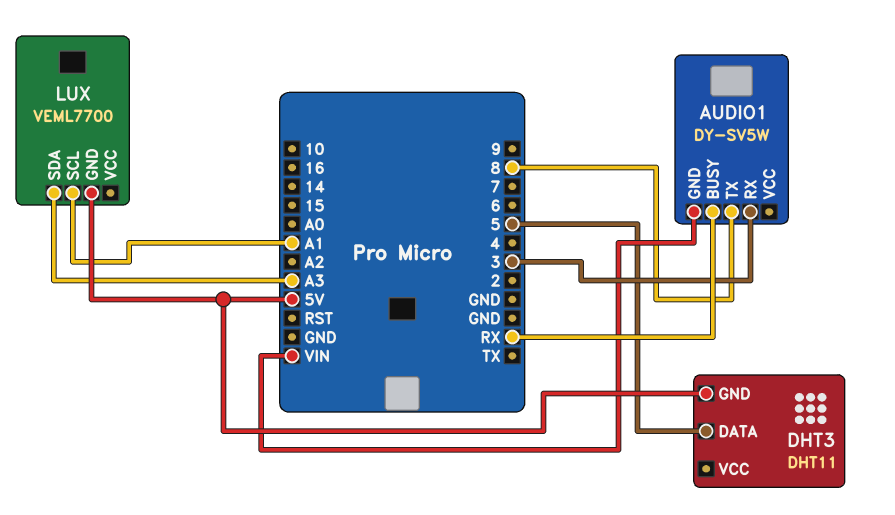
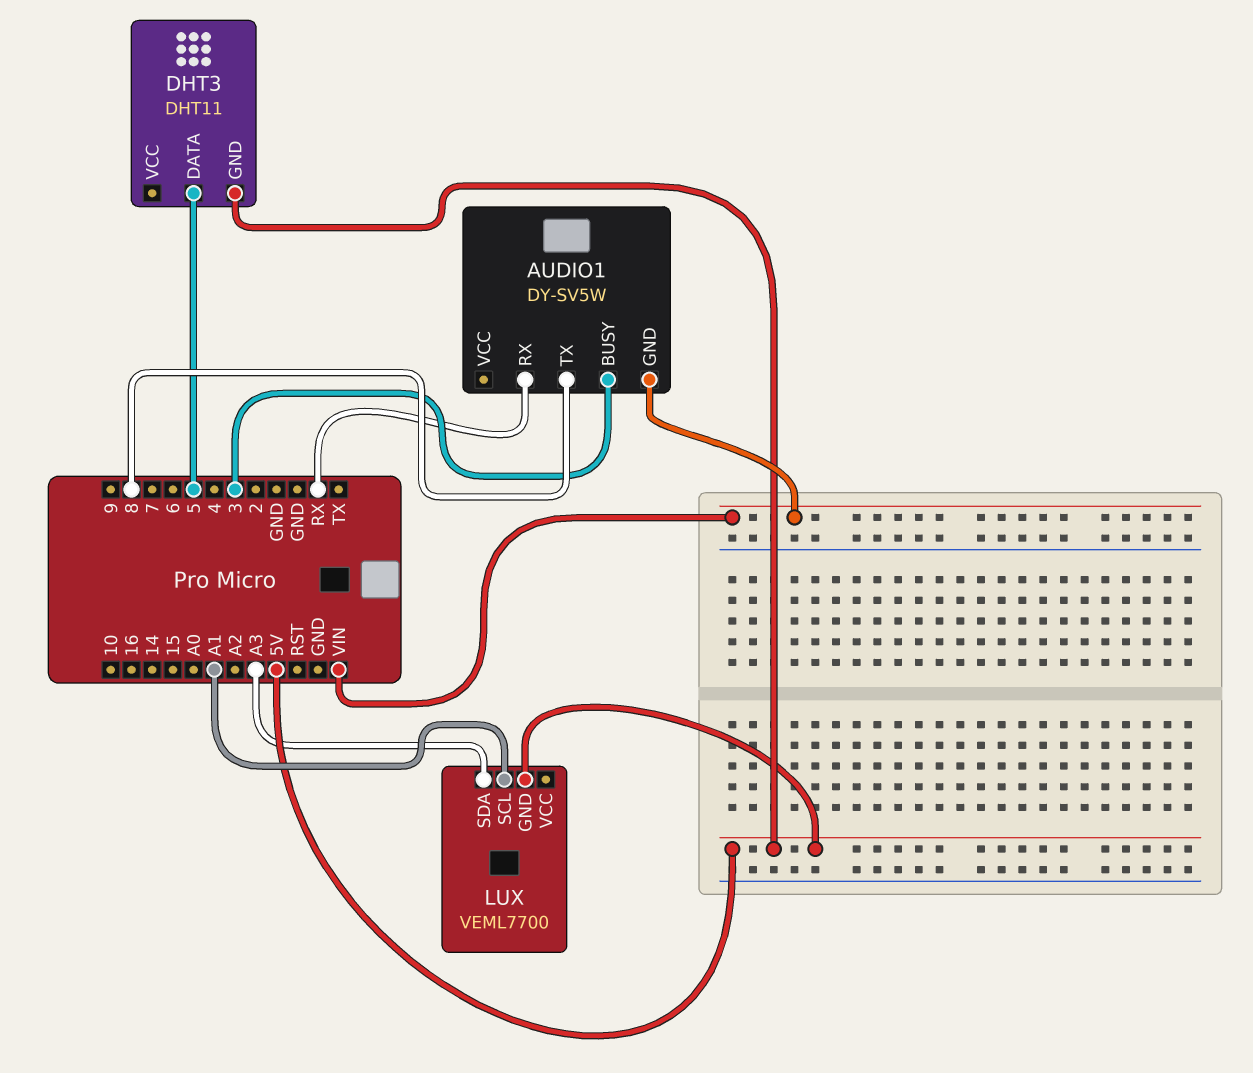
AUDIO1 pin BUSY: RX -> 3
AUDIO1 pin RX: 3 -> RX

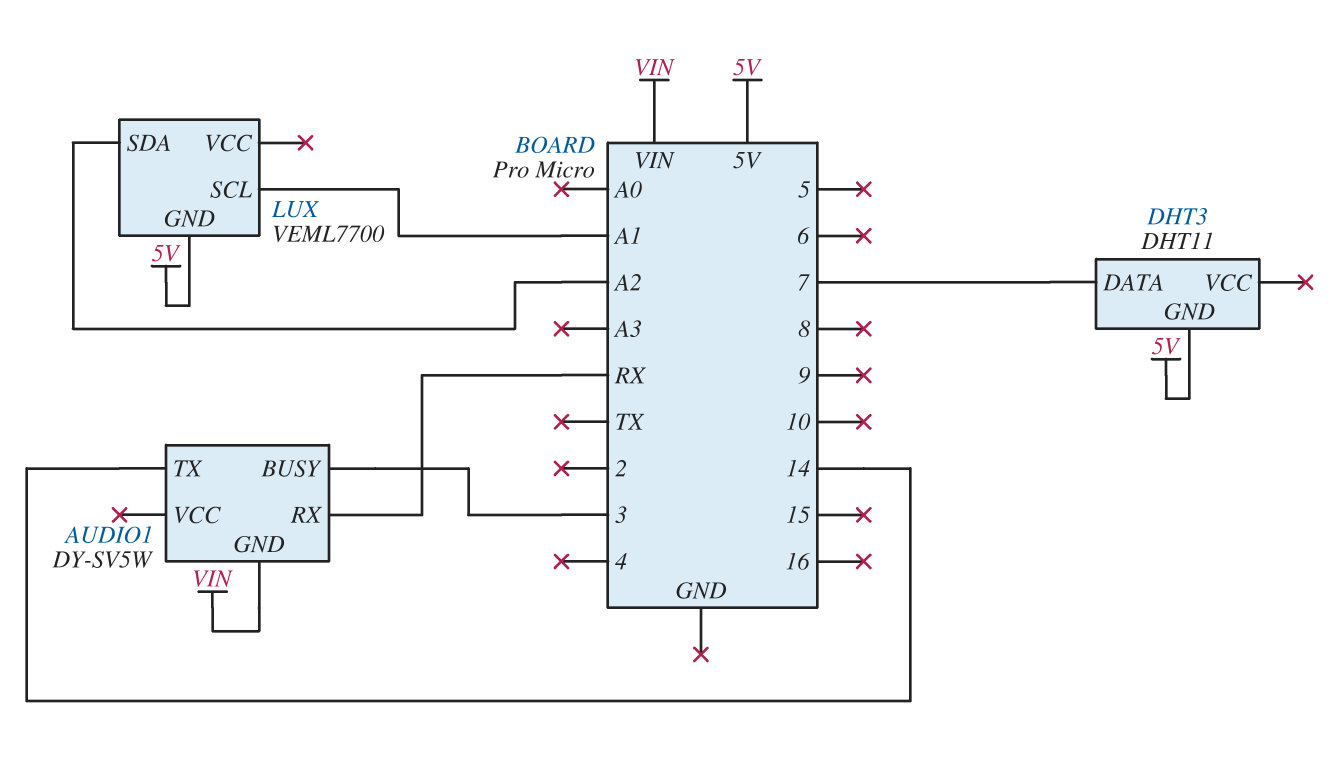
AUDIO1 pin TX: 8 -> 14
DHT3 pin DATA: 5 -> 7
LUX pin SDA: A3 -> A2

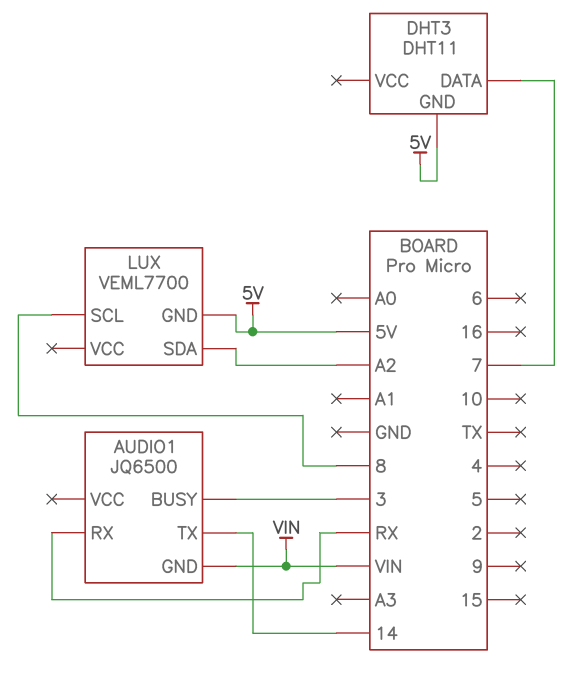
AUDIO1: DY-SV5W -> JQ6500
LUX pin SCL: A1 -> 8

